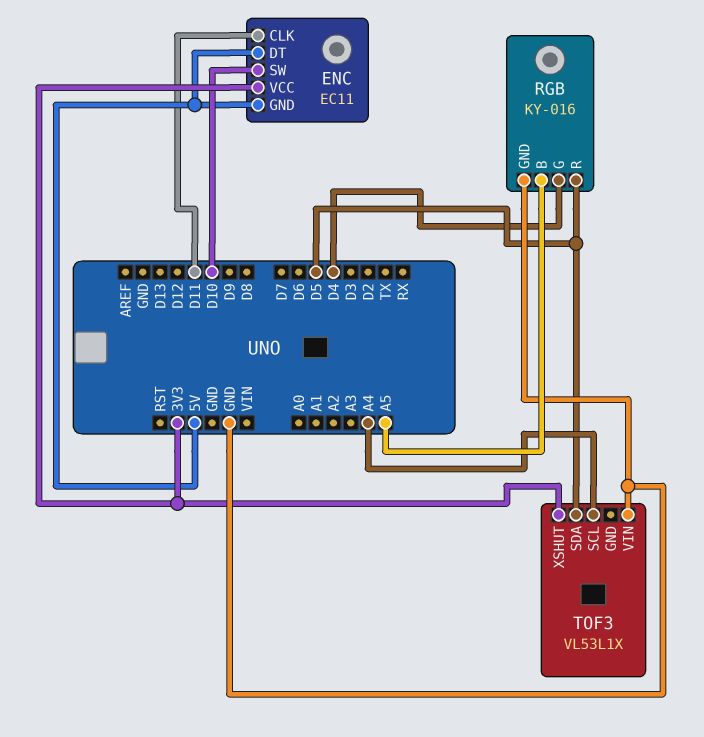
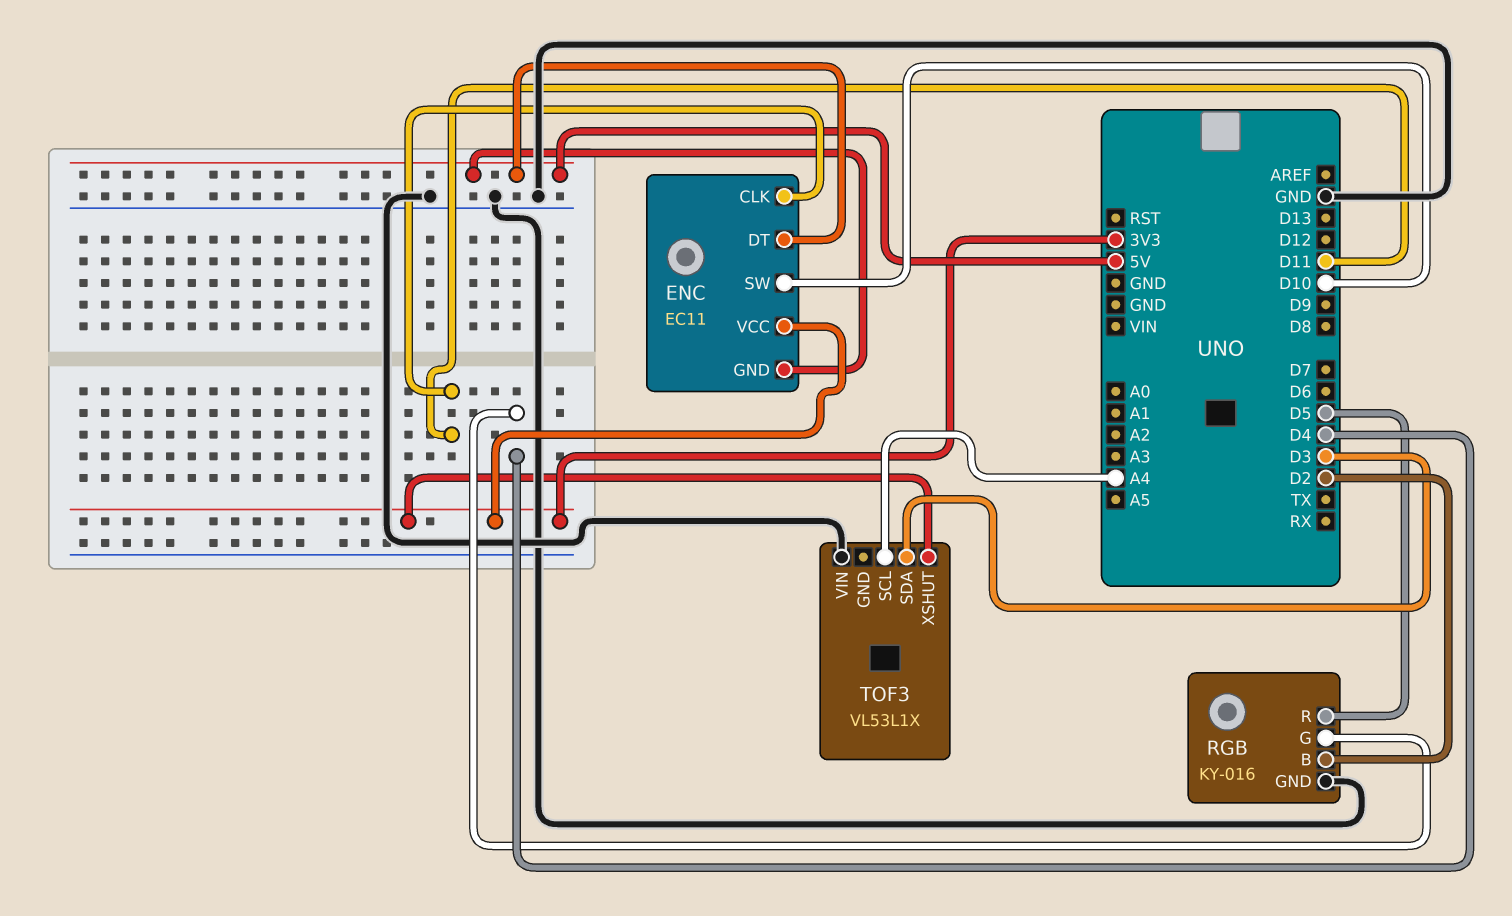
RGB pin B: A5 -> D2
TOF3 pin SDA: D5 -> D3

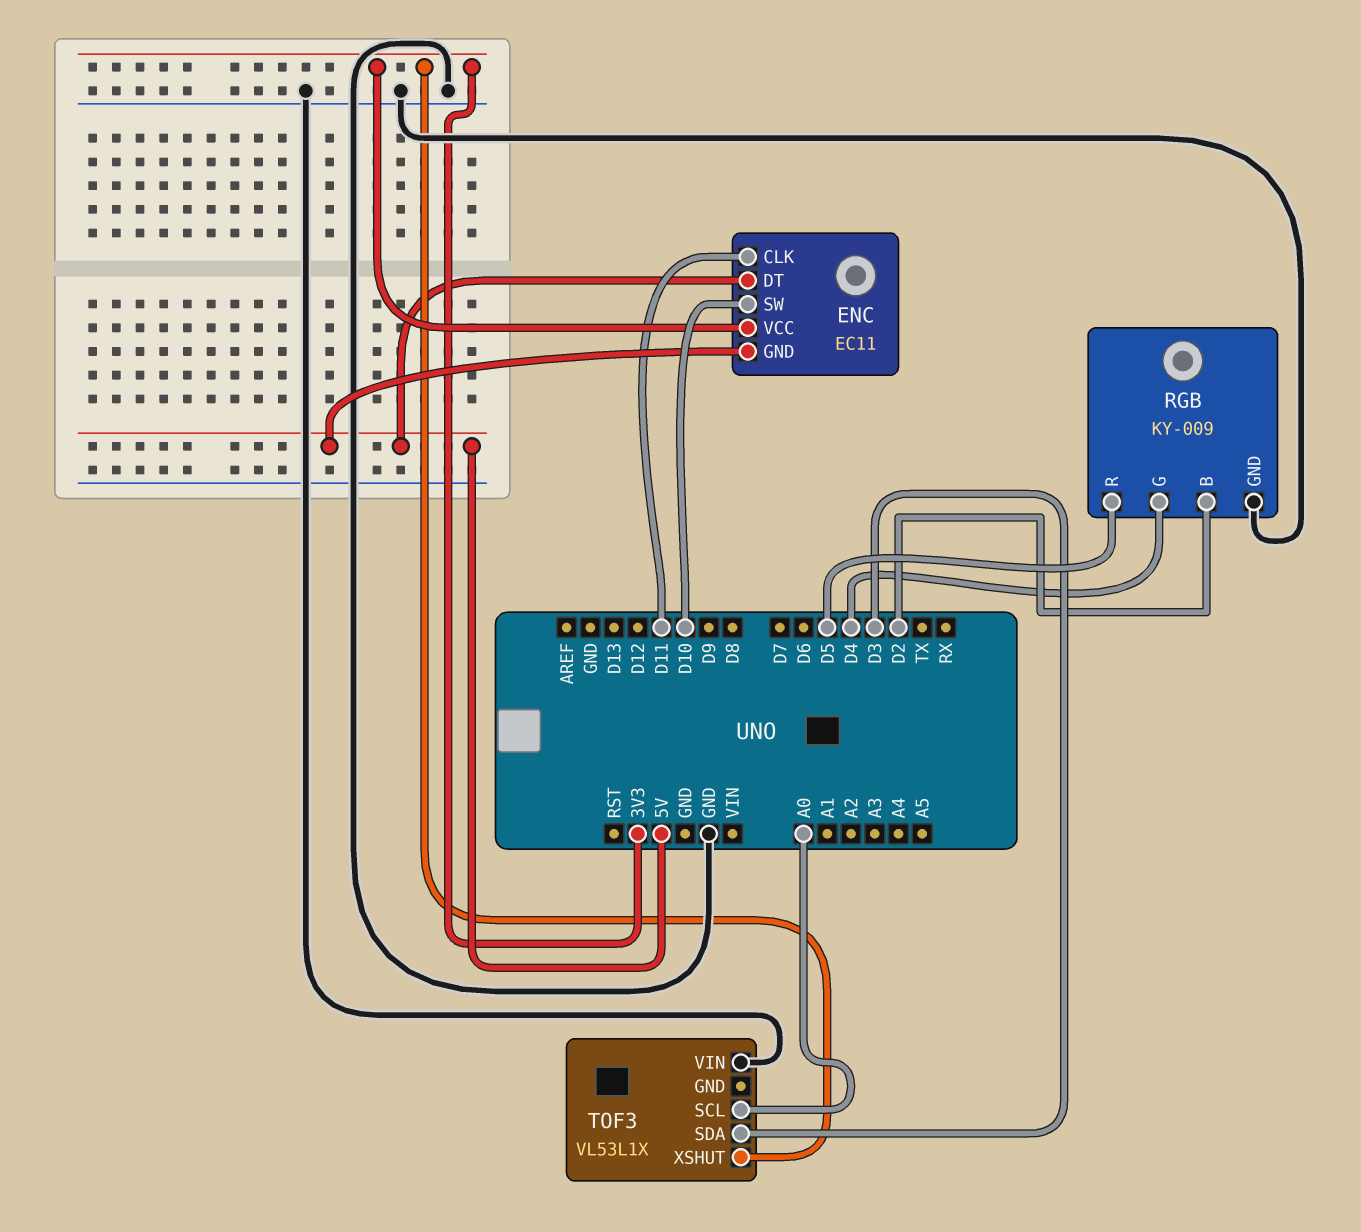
RGB: KY-016 -> KY-009
TOF3 pin SCL: A4 -> A0

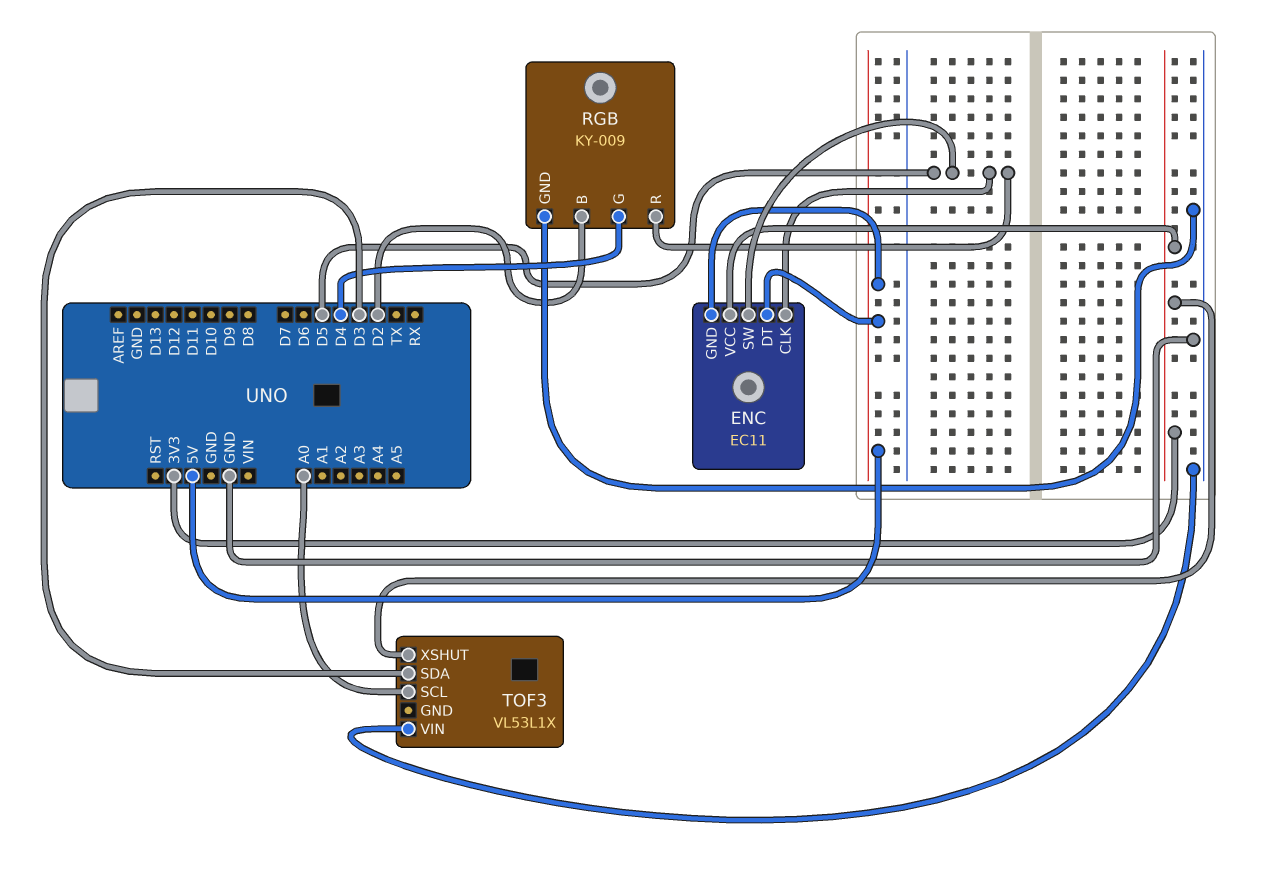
ENC pin CLK: D11 -> D5
ENC pin SW: D10 -> D5

